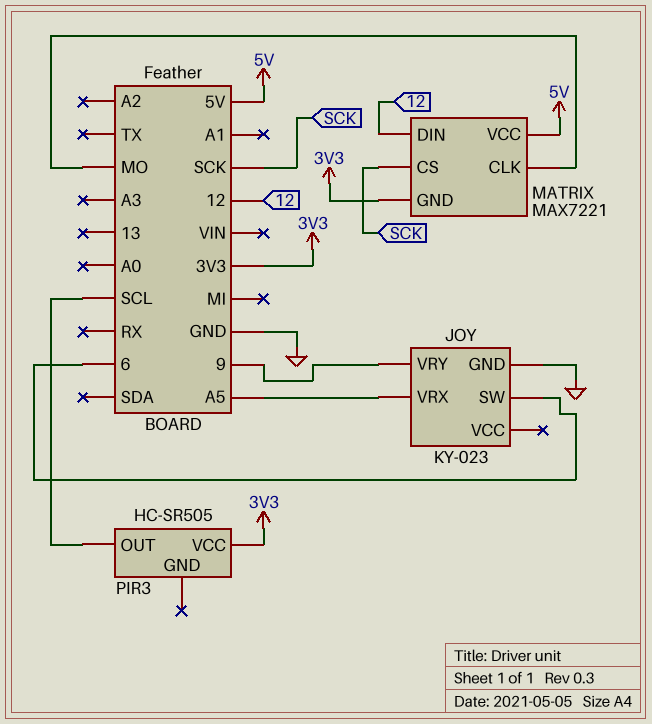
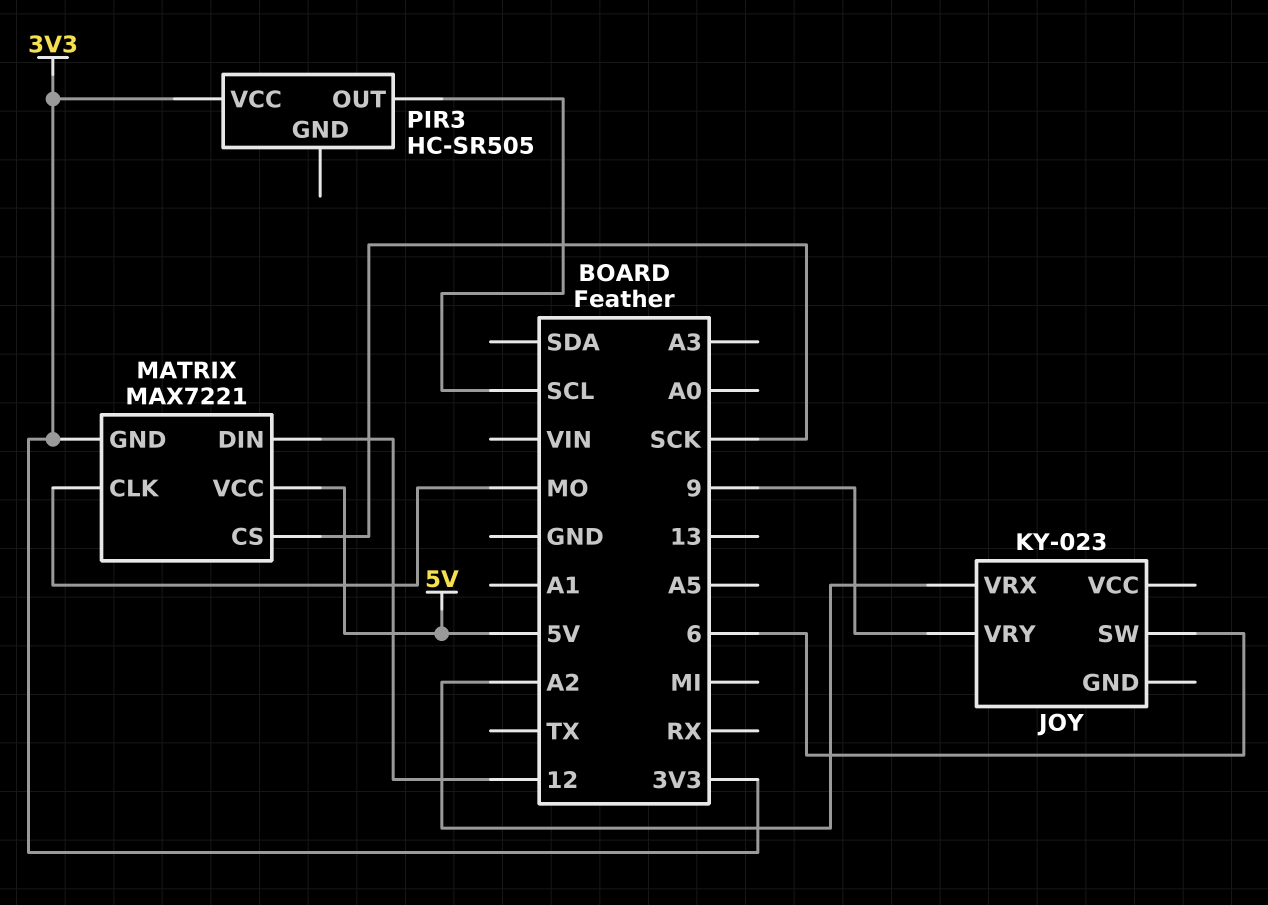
JOY pin GND: GND -> none
JOY pin VRX: A5 -> A2

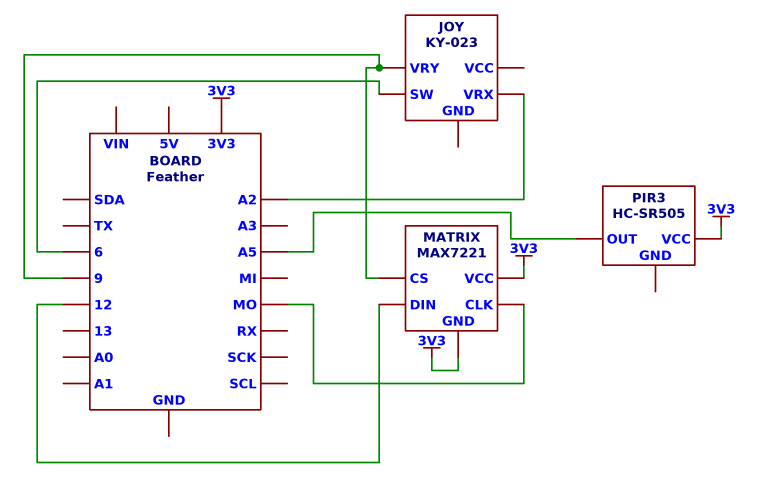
MATRIX pin CS: SCK -> 9
MATRIX pin VCC: 5V -> 3V3
PIR3 pin OUT: SCL -> A5

